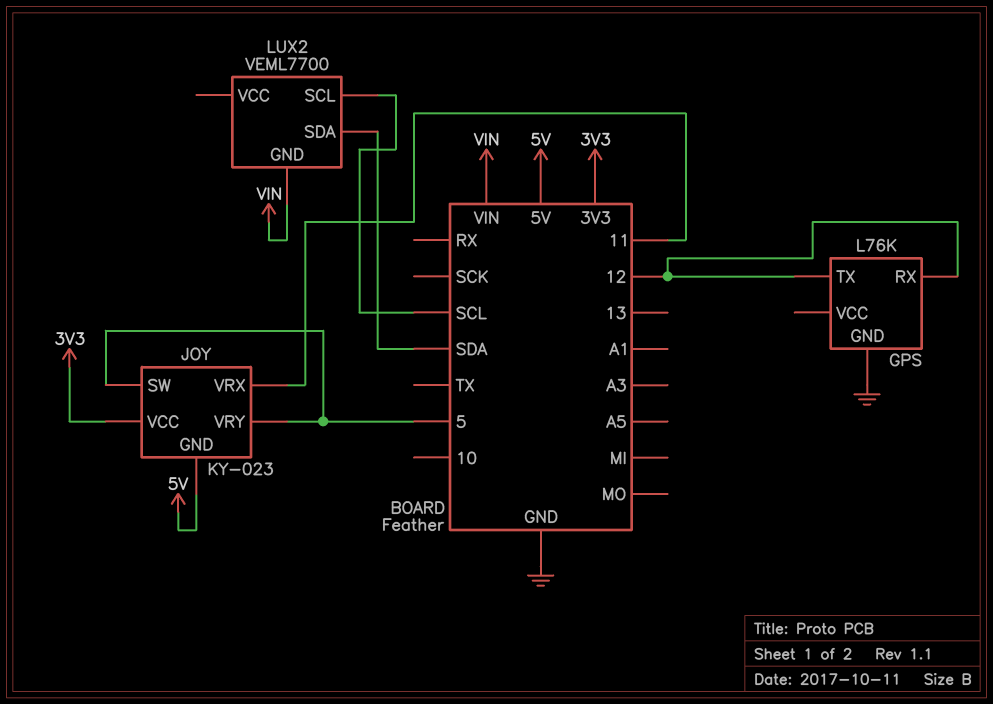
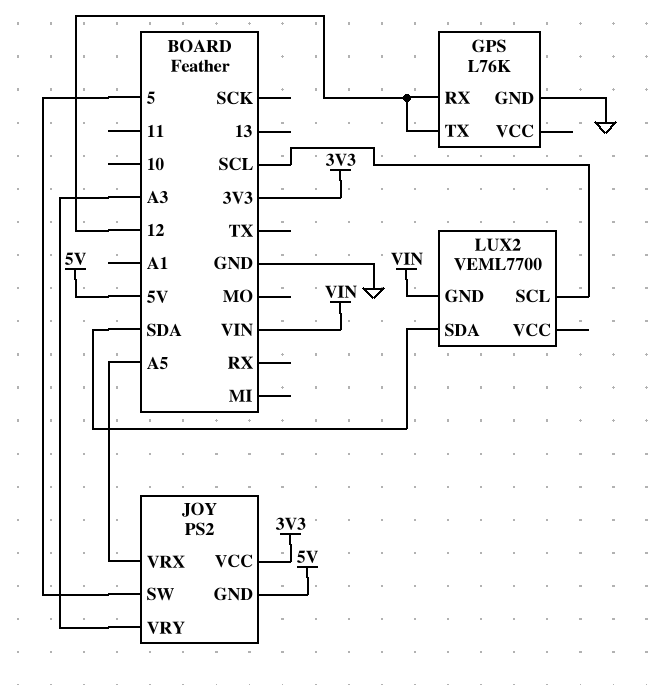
JOY: KY-023 -> PS2
JOY pin VRX: 11 -> A5
JOY pin VRY: 5 -> A3

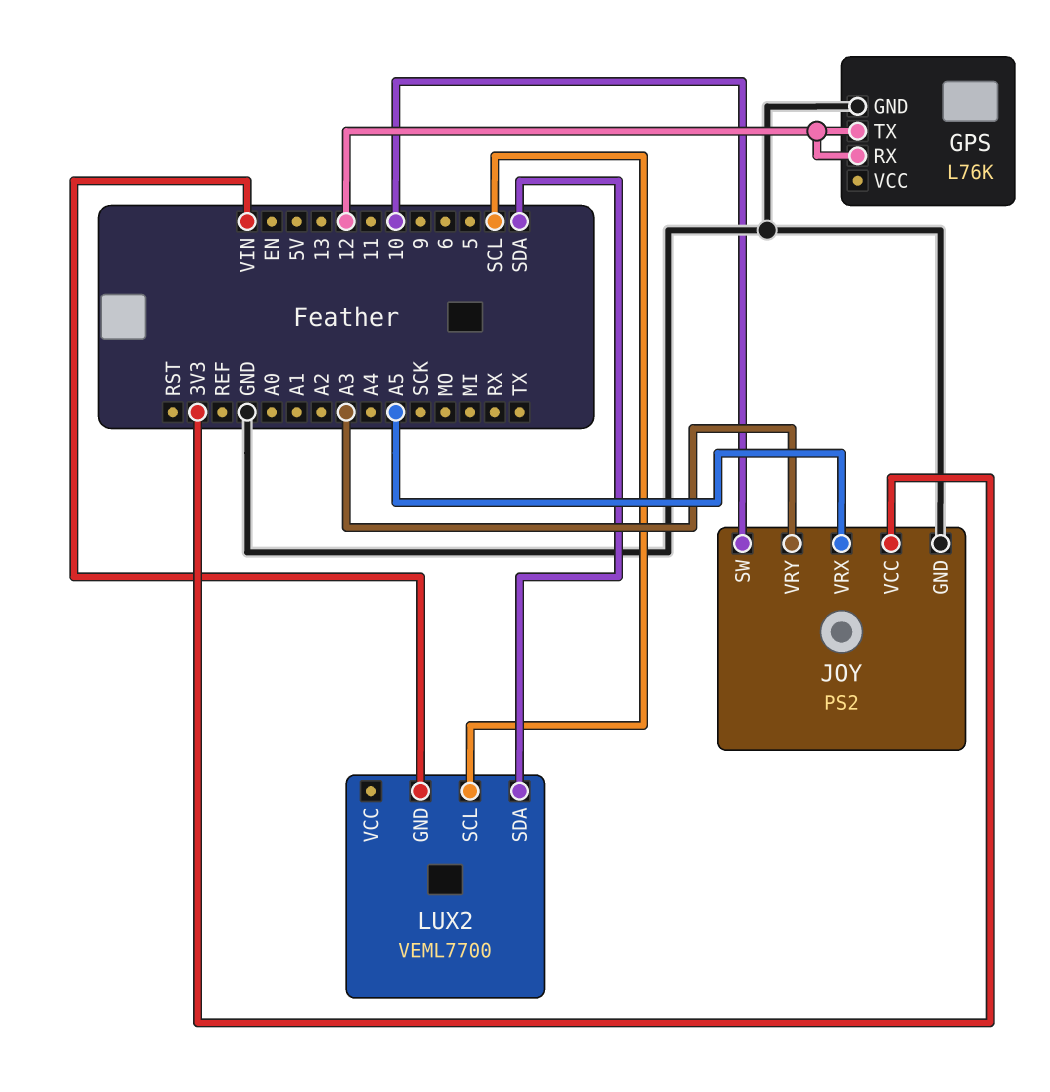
JOY pin GND: 5V -> GND
JOY pin SW: 5 -> 10

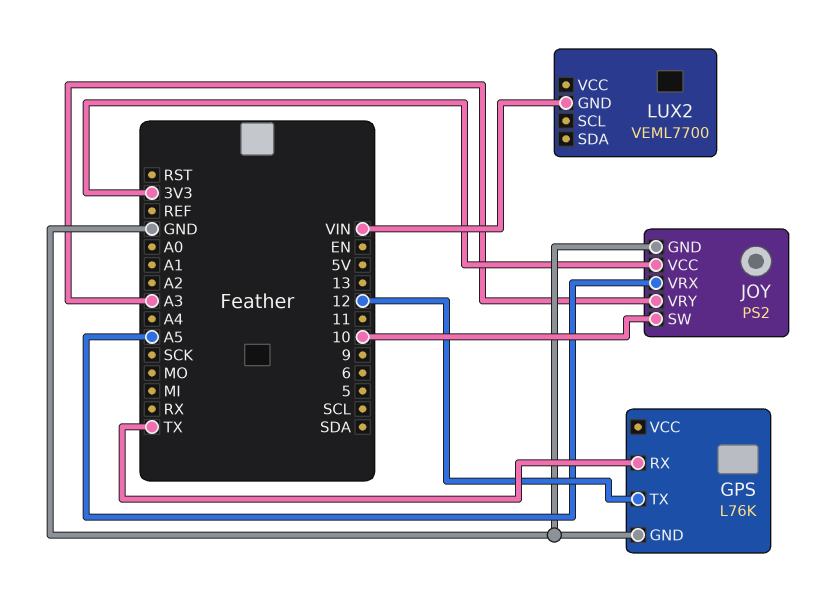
GPS pin RX: 12 -> TX
LUX2 pin SCL: SCL -> none
LUX2 pin SDA: SDA -> none

